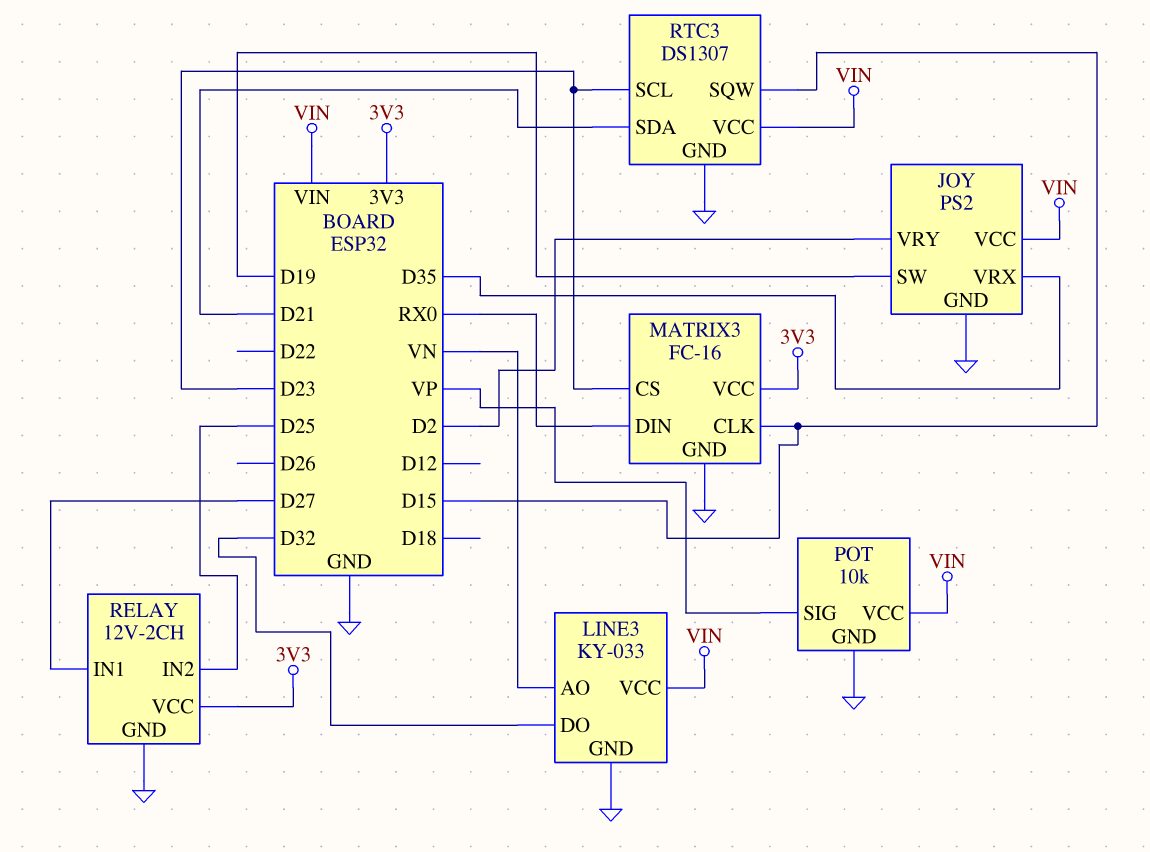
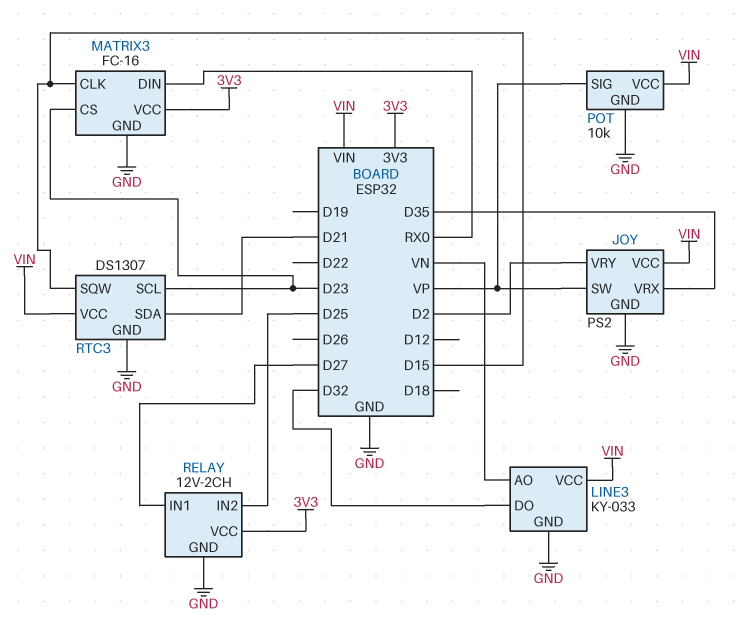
JOY pin SW: D19 -> VP

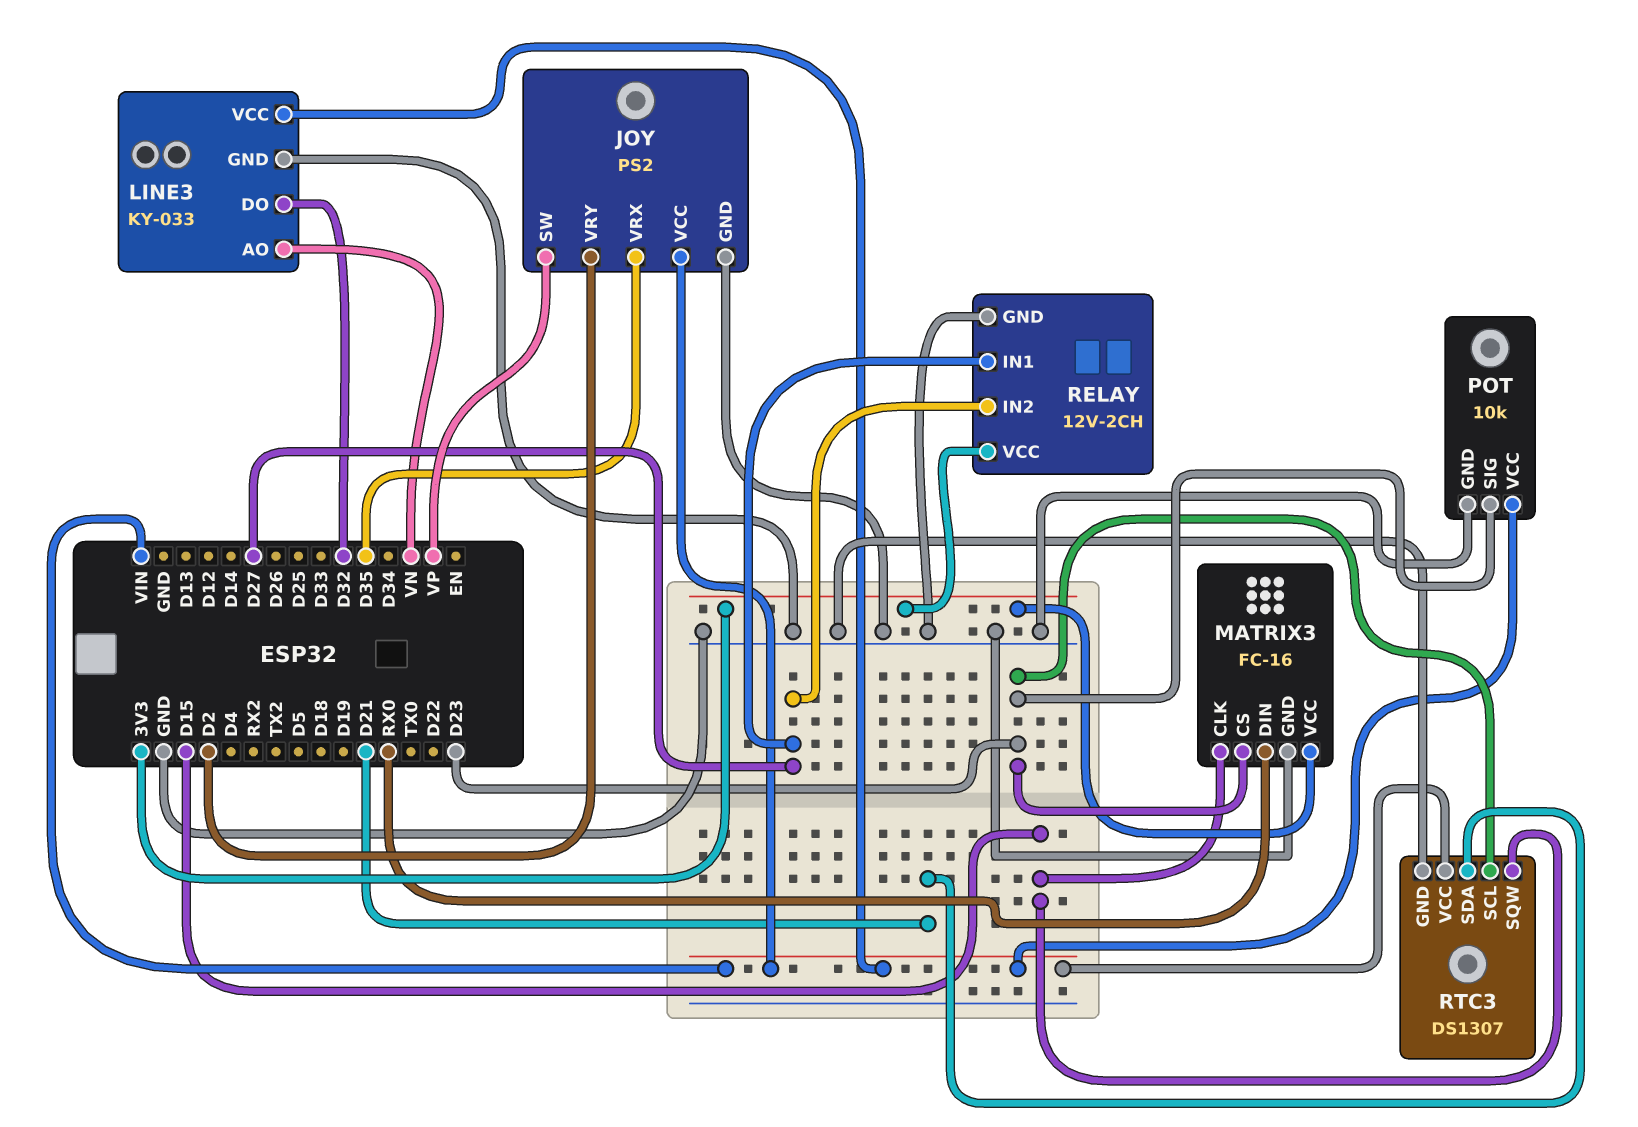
POT pin SIG: VP -> D23
RELAY pin IN2: D25 -> D27

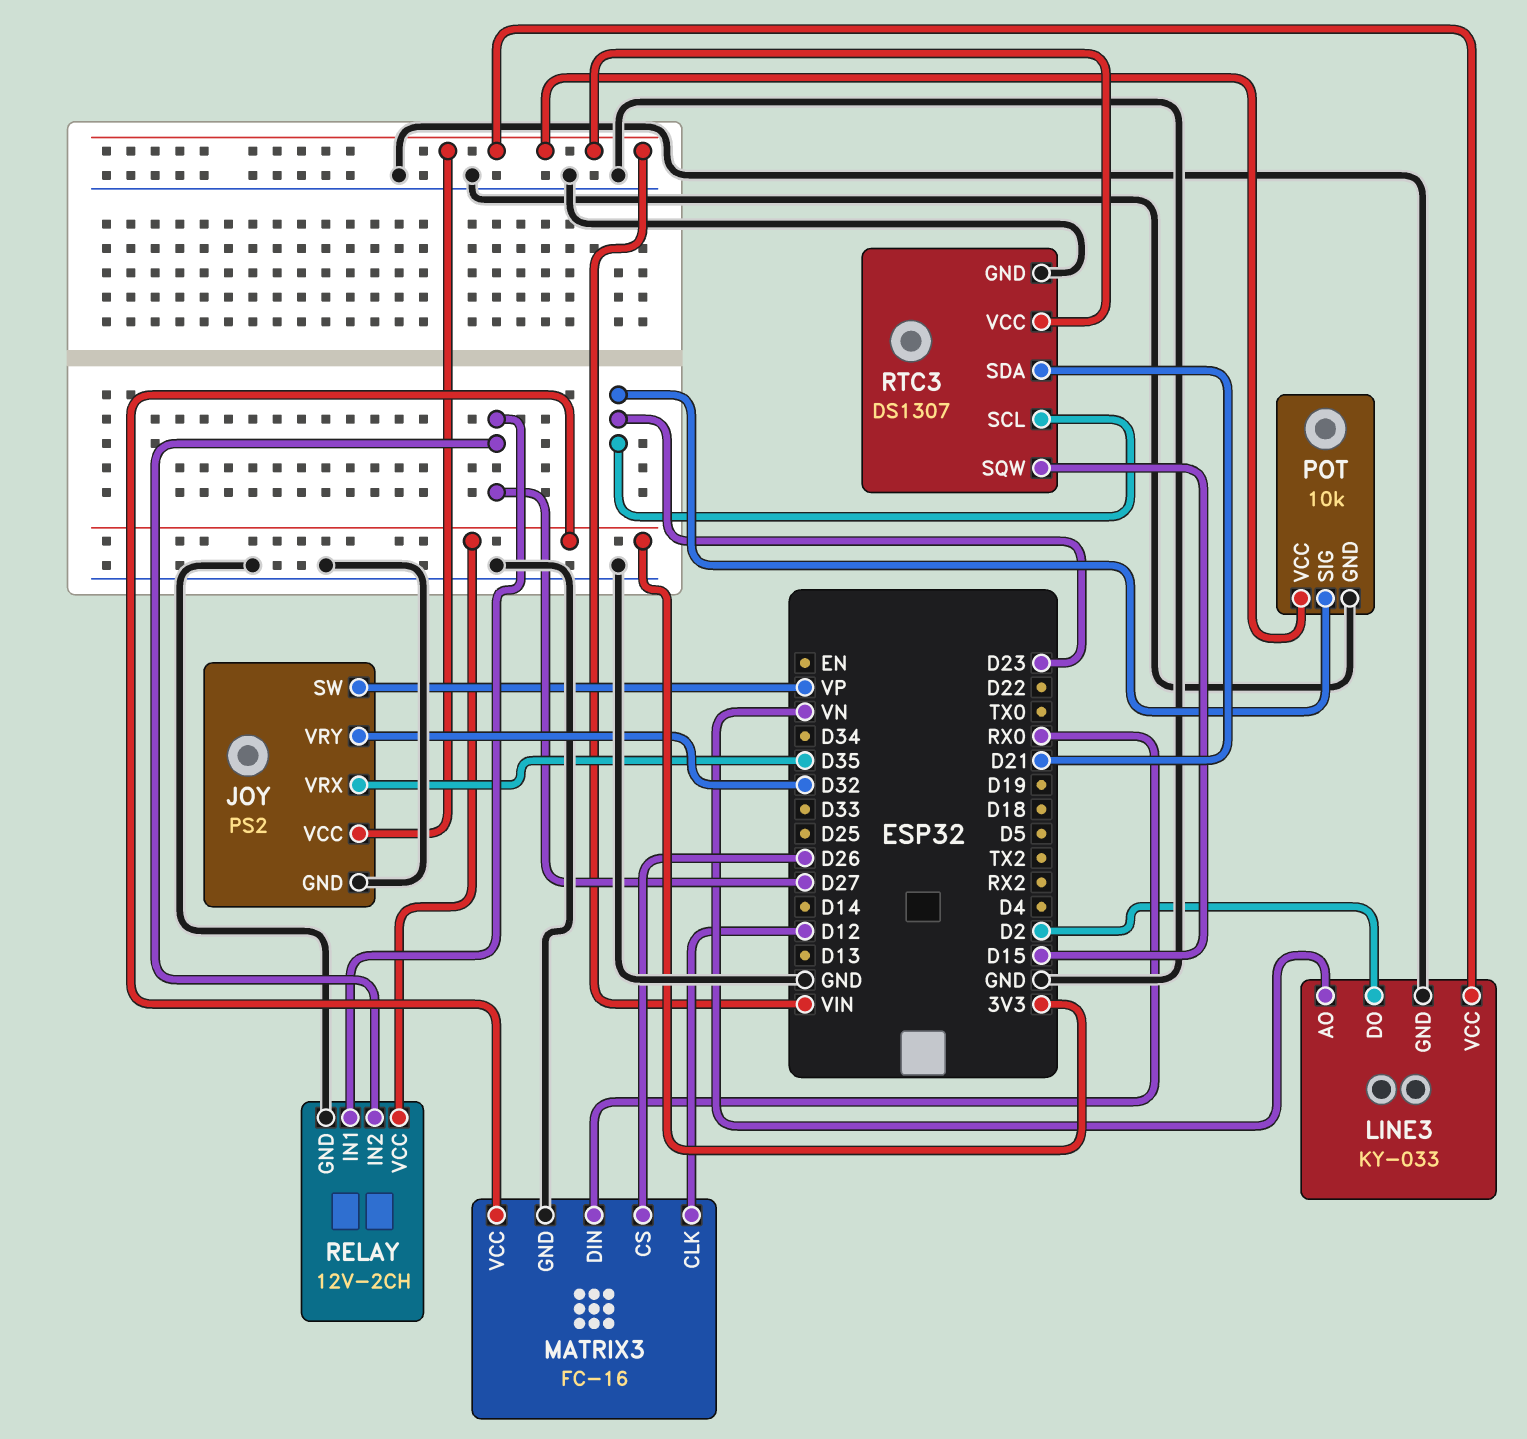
JOY pin VRY: D2 -> D32
LINE3 pin DO: D32 -> D2
MATRIX3 pin CLK: D15 -> D12
MATRIX3 pin CS: D23 -> D26

